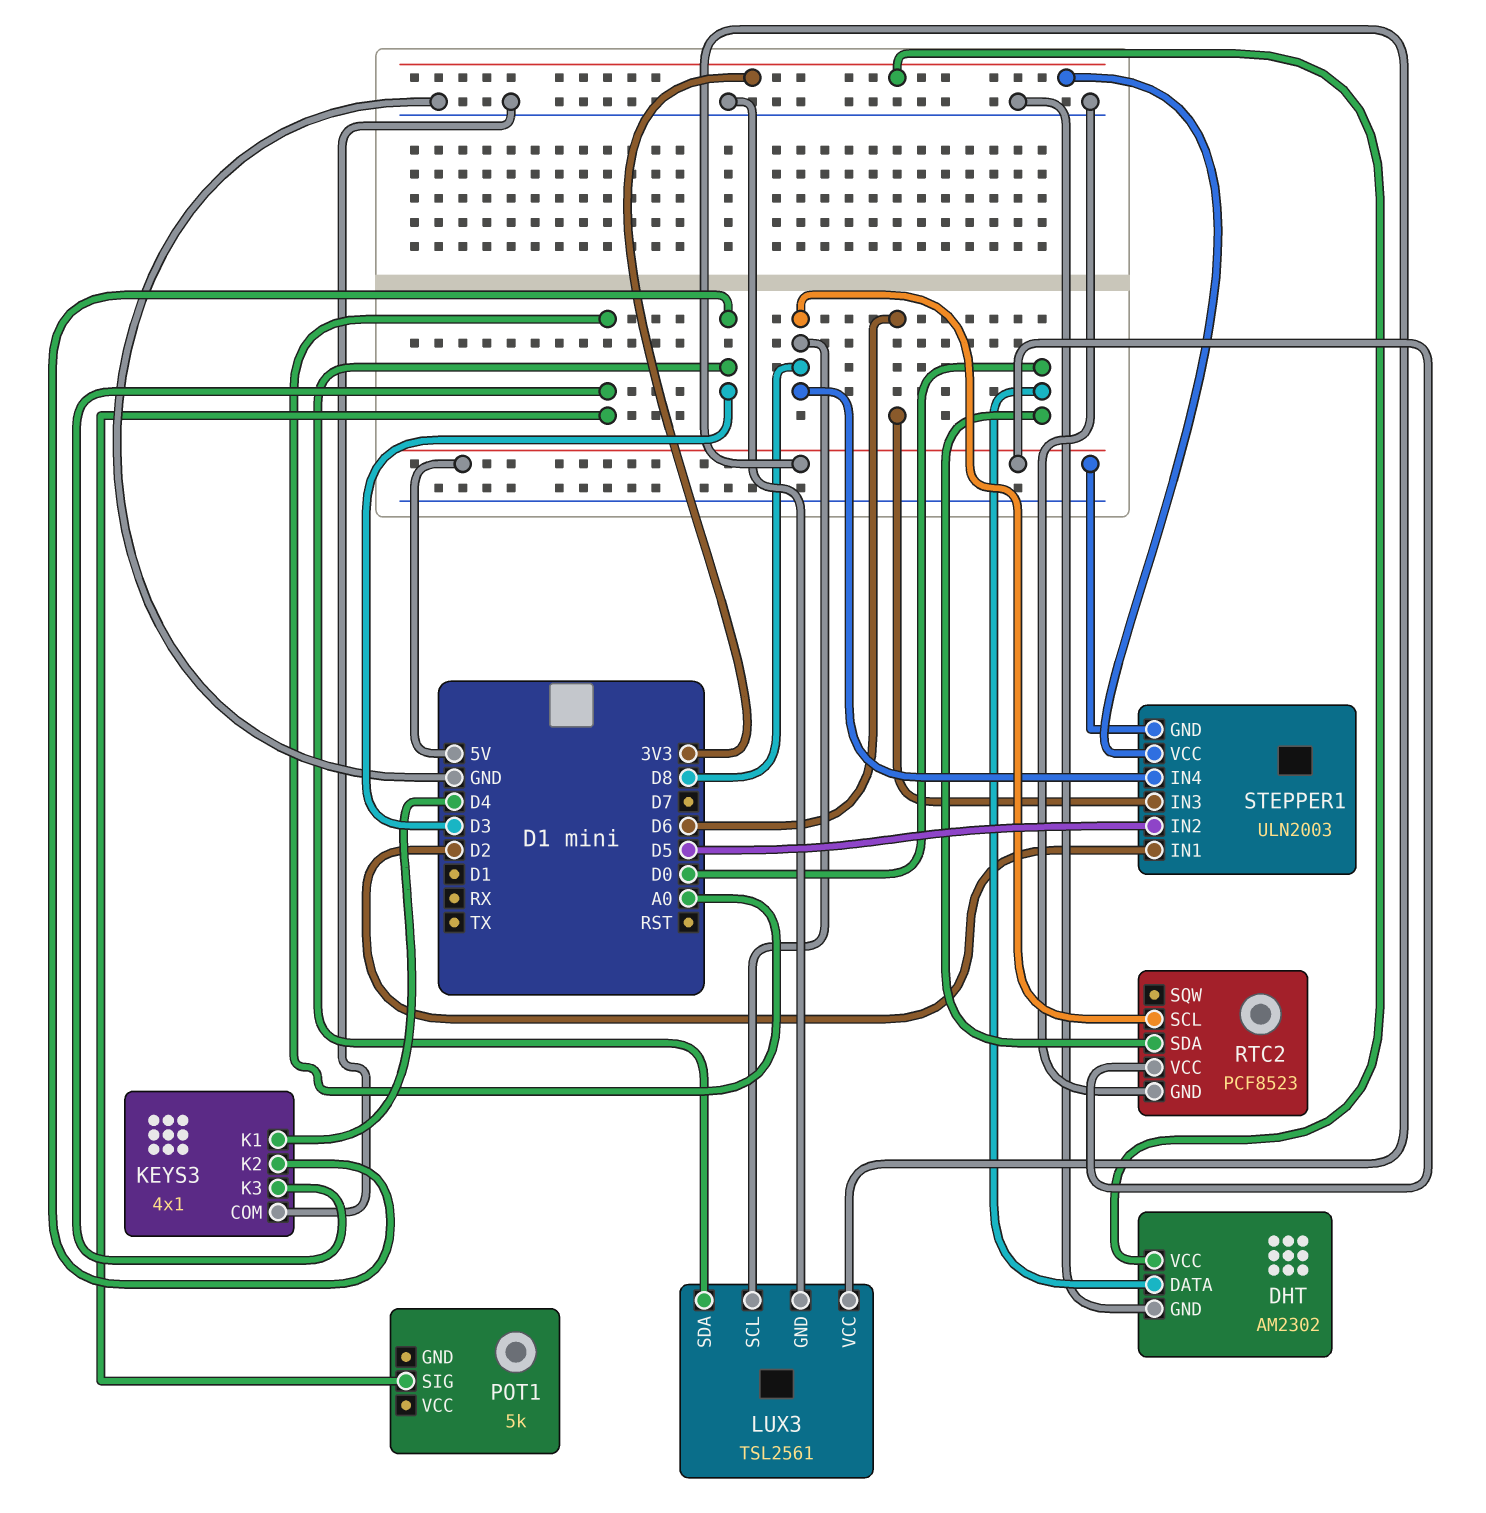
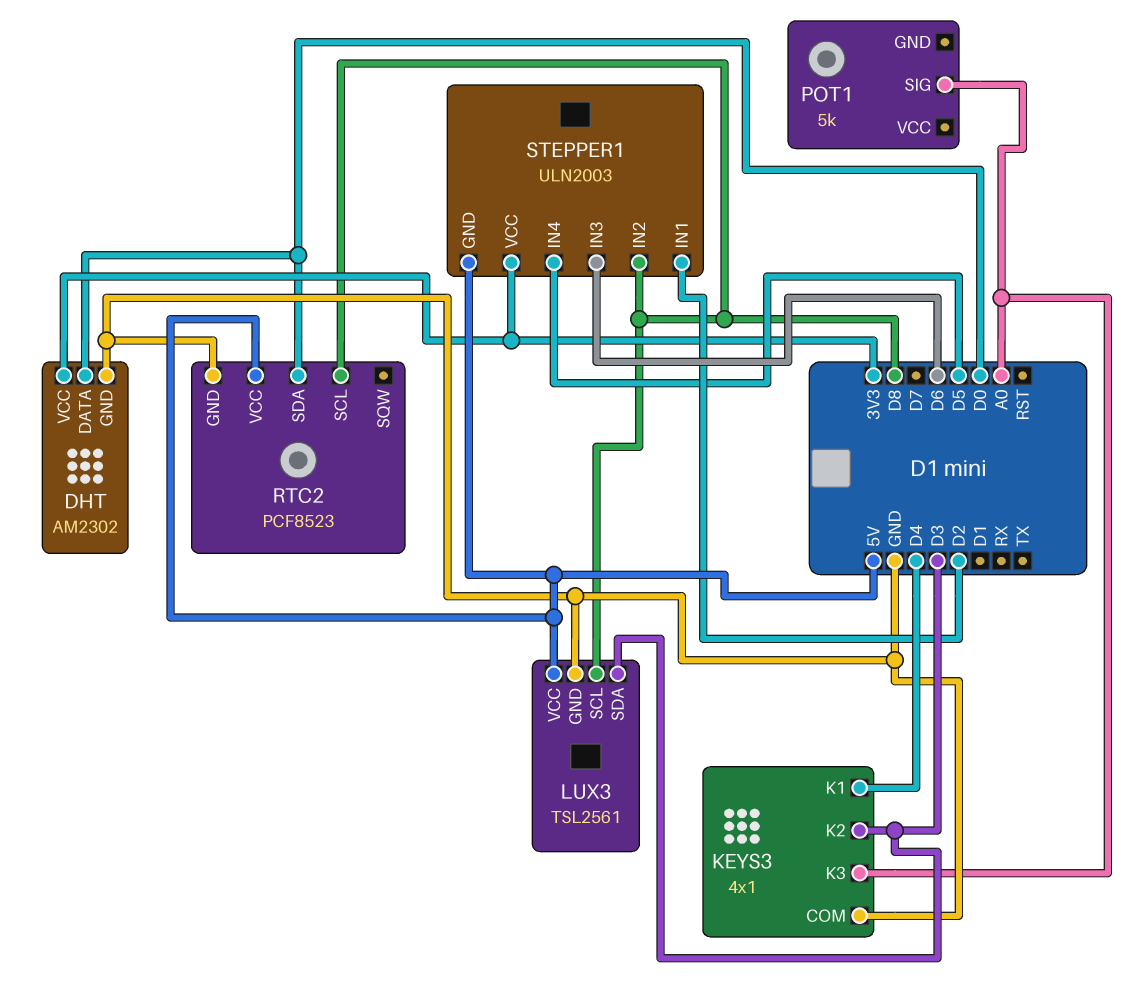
STEPPER1 pin IN2: D5 -> D8
STEPPER1 pin IN4: D8 -> D5

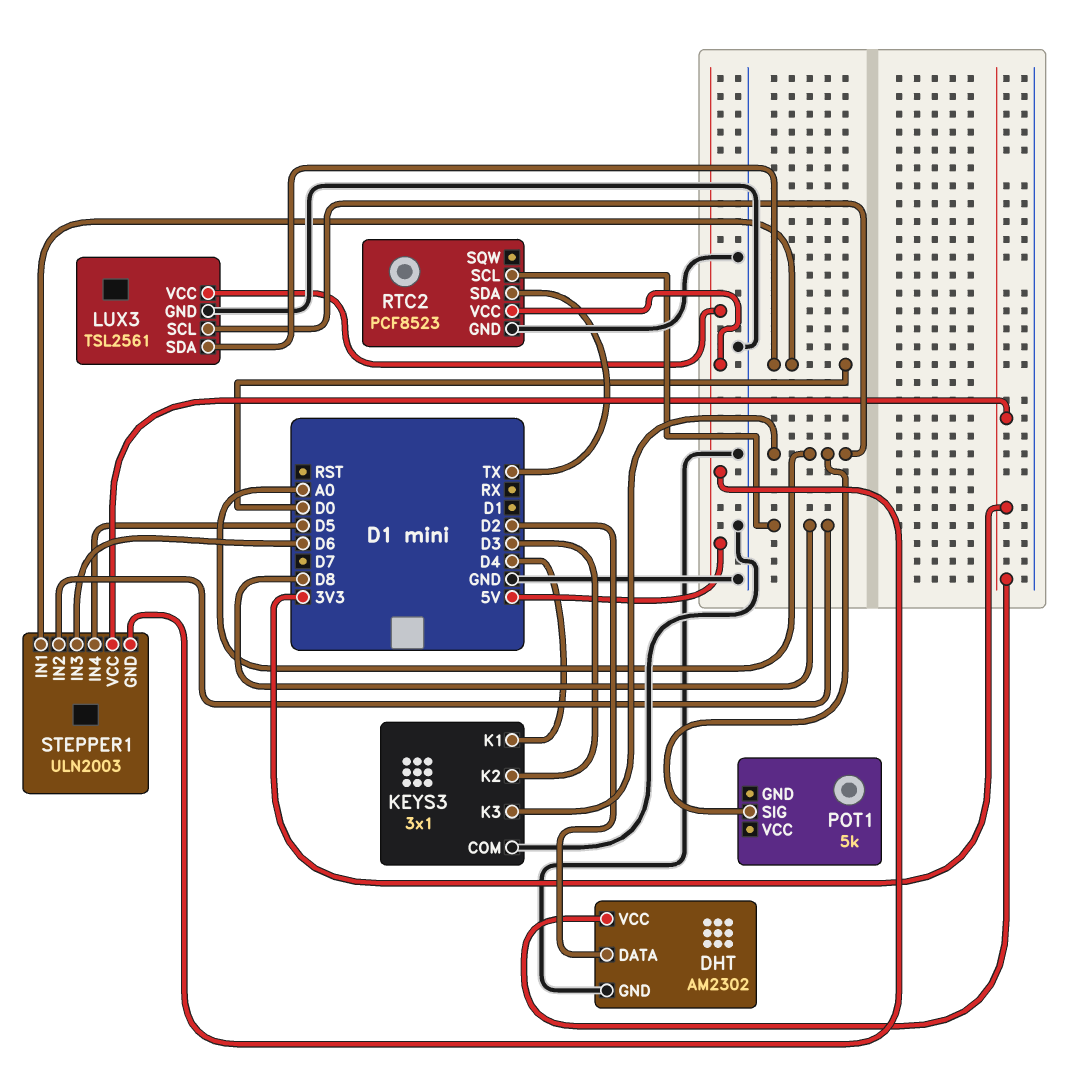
DHT pin DATA: D0 -> D2
KEYS3: 4x1 -> 3x1
LUX3 pin SCL: D8 -> A0
LUX3 pin SDA: D3 -> D0
RTC2 pin SDA: D0 -> TX
STEPPER1 pin IN1: D2 -> D0

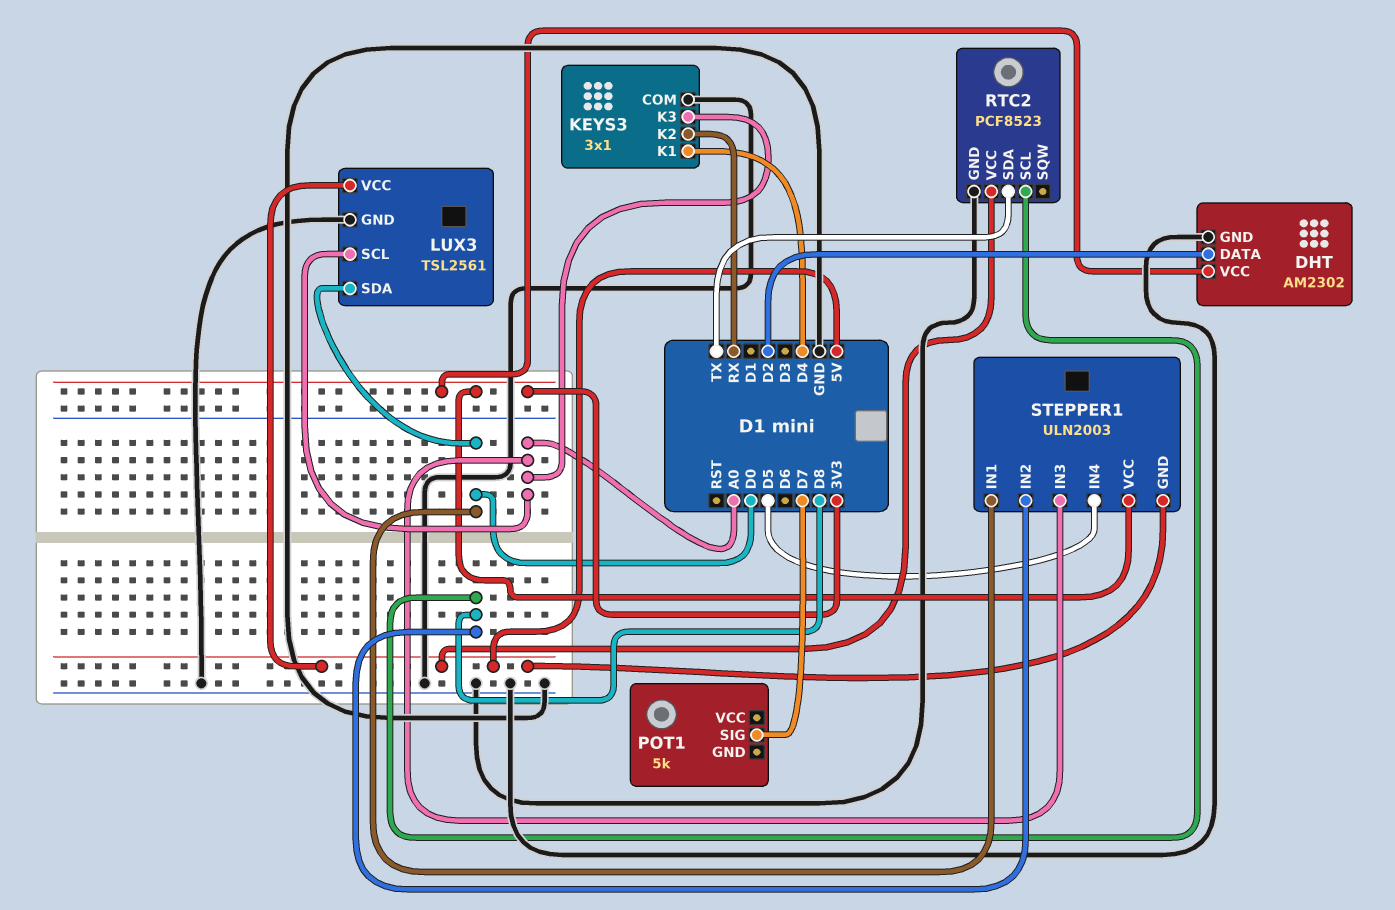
KEYS3 pin K2: D3 -> RX
POT1 pin SIG: A0 -> D7
STEPPER1 pin IN3: D6 -> A0

